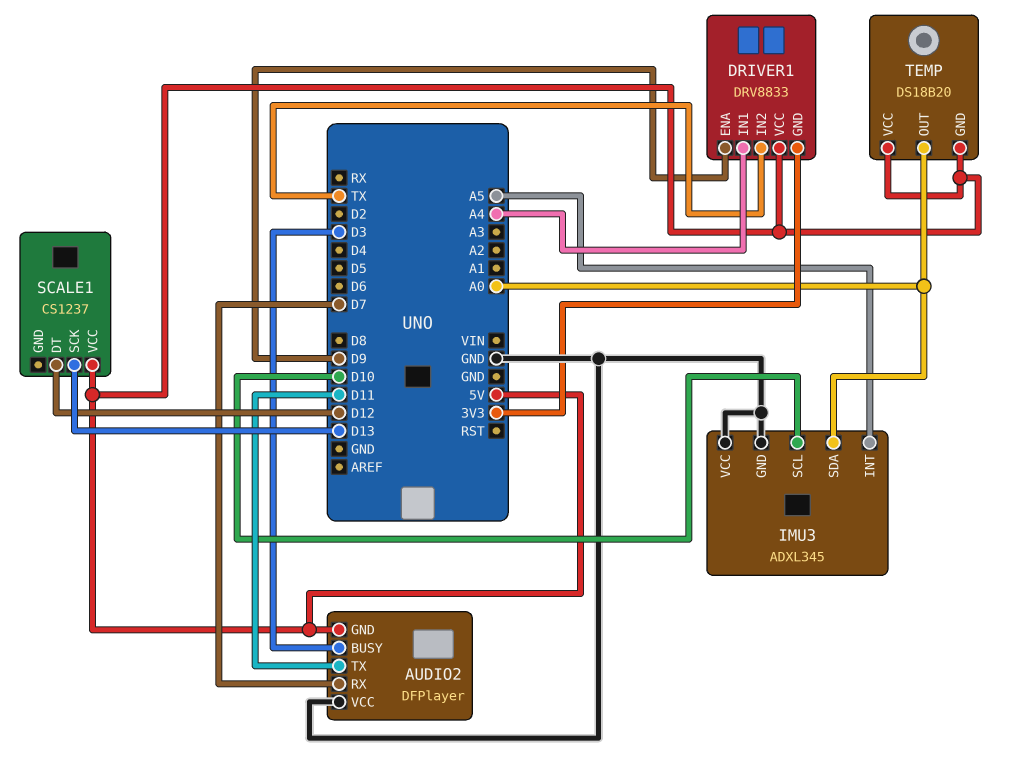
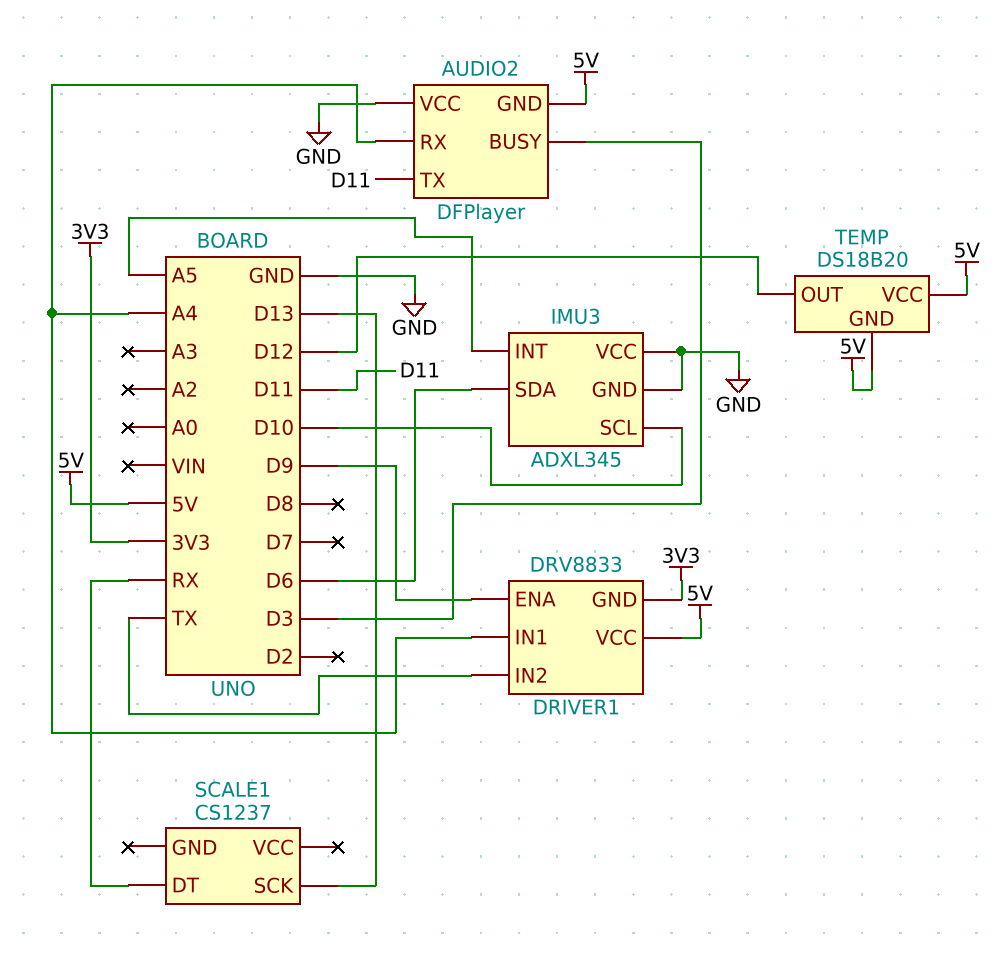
AUDIO2 pin RX: D7 -> A4
IMU3 pin SDA: A0 -> D6
SCALE1 pin DT: D12 -> RX
SCALE1 pin VCC: 5V -> none
TEMP pin OUT: A0 -> D12

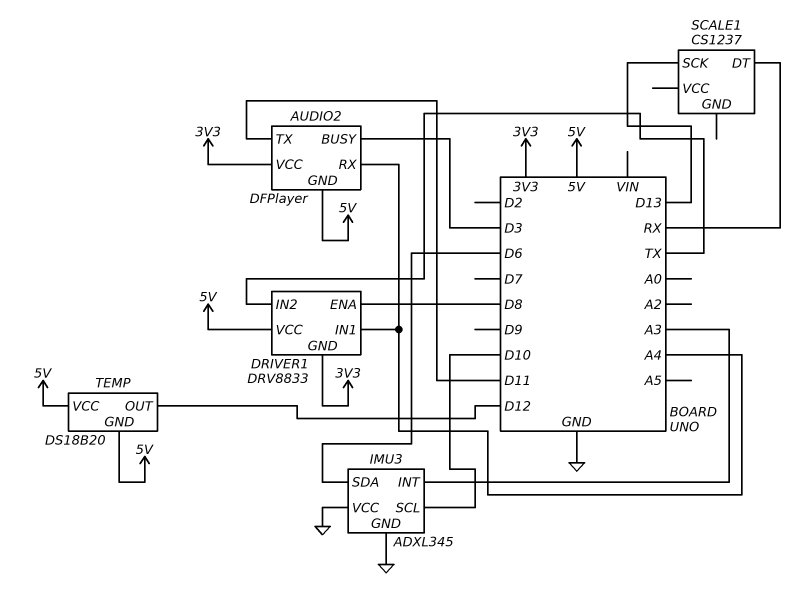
AUDIO2 pin VCC: GND -> 3V3
DRIVER1 pin ENA: D9 -> D8
IMU3 pin INT: A5 -> A3

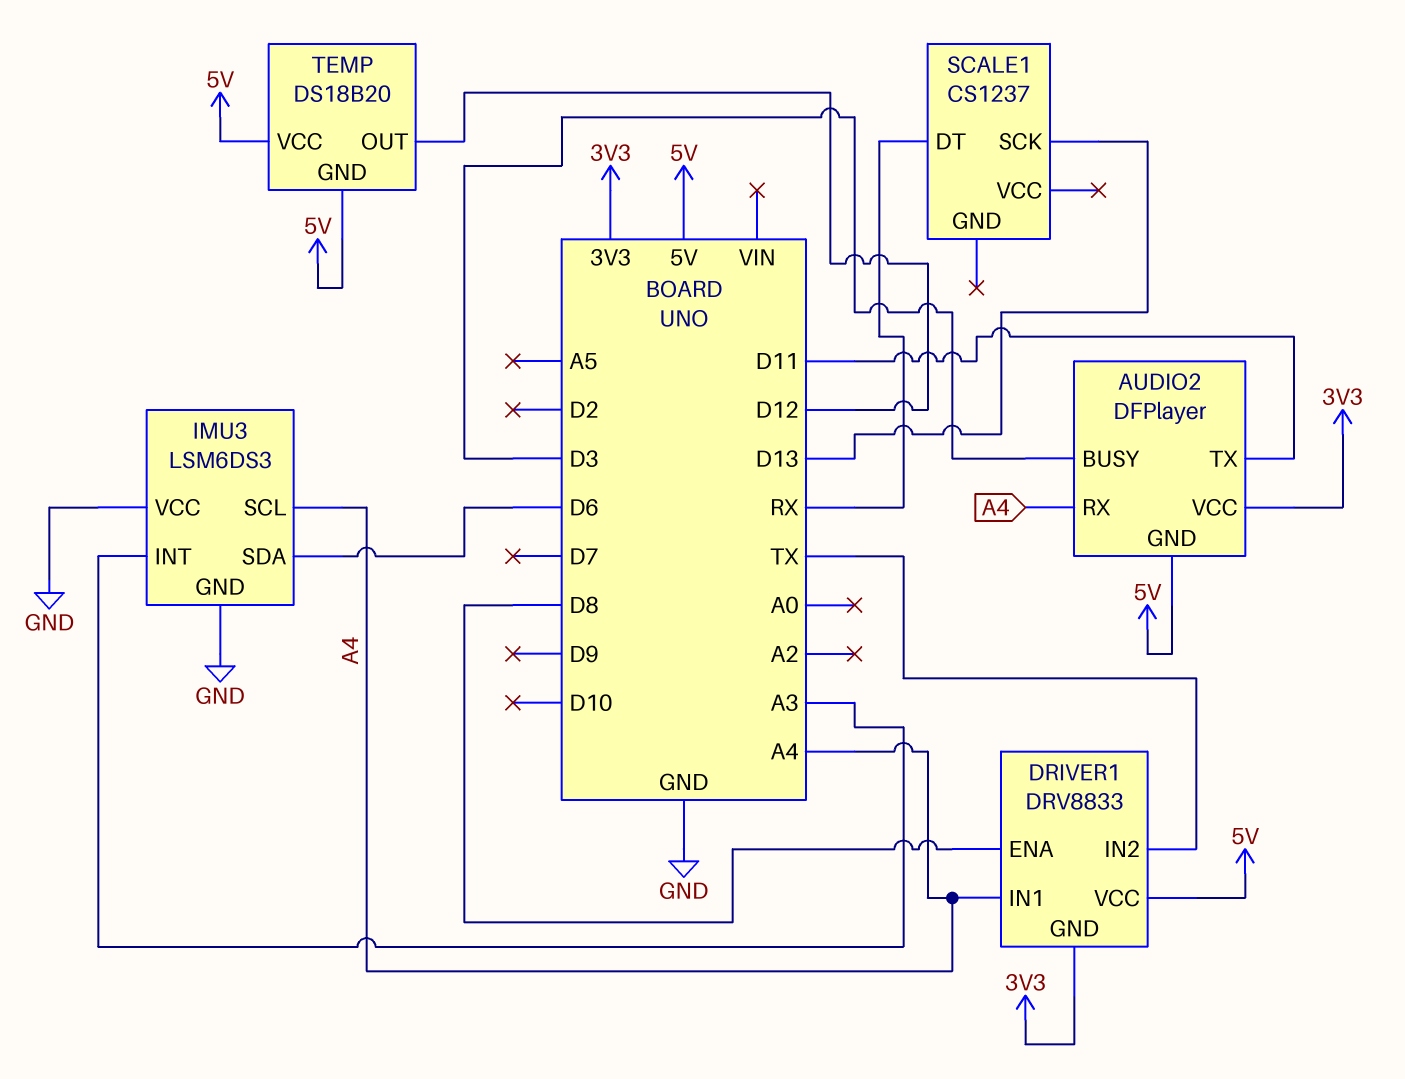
IMU3: ADXL345 -> LSM6DS3
IMU3 pin SCL: D10 -> A4

